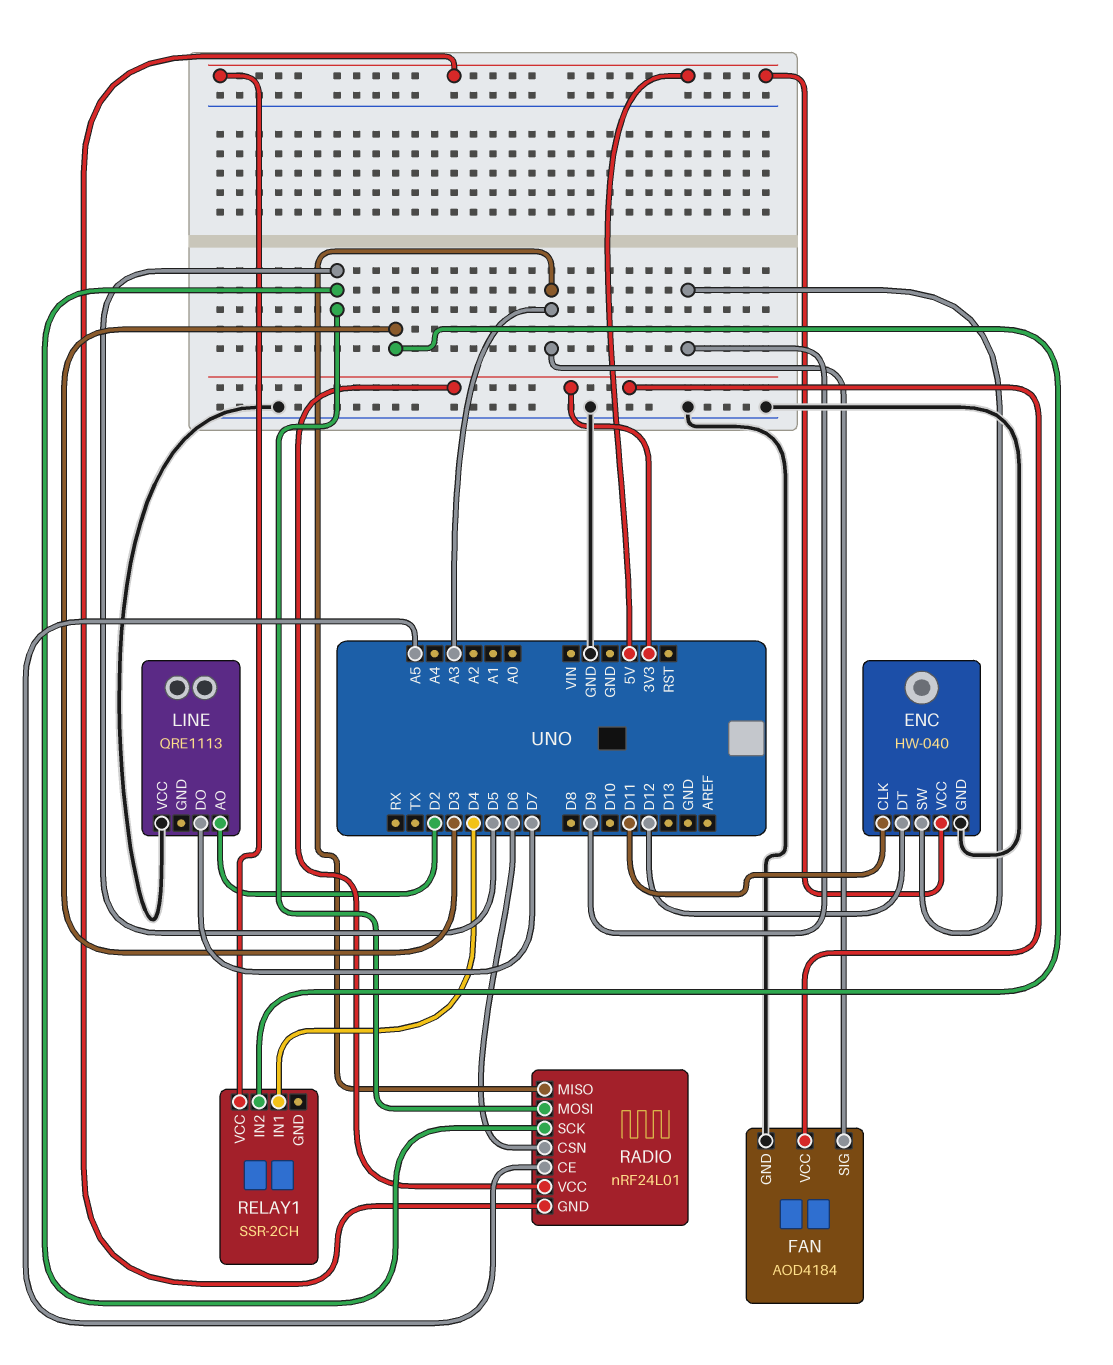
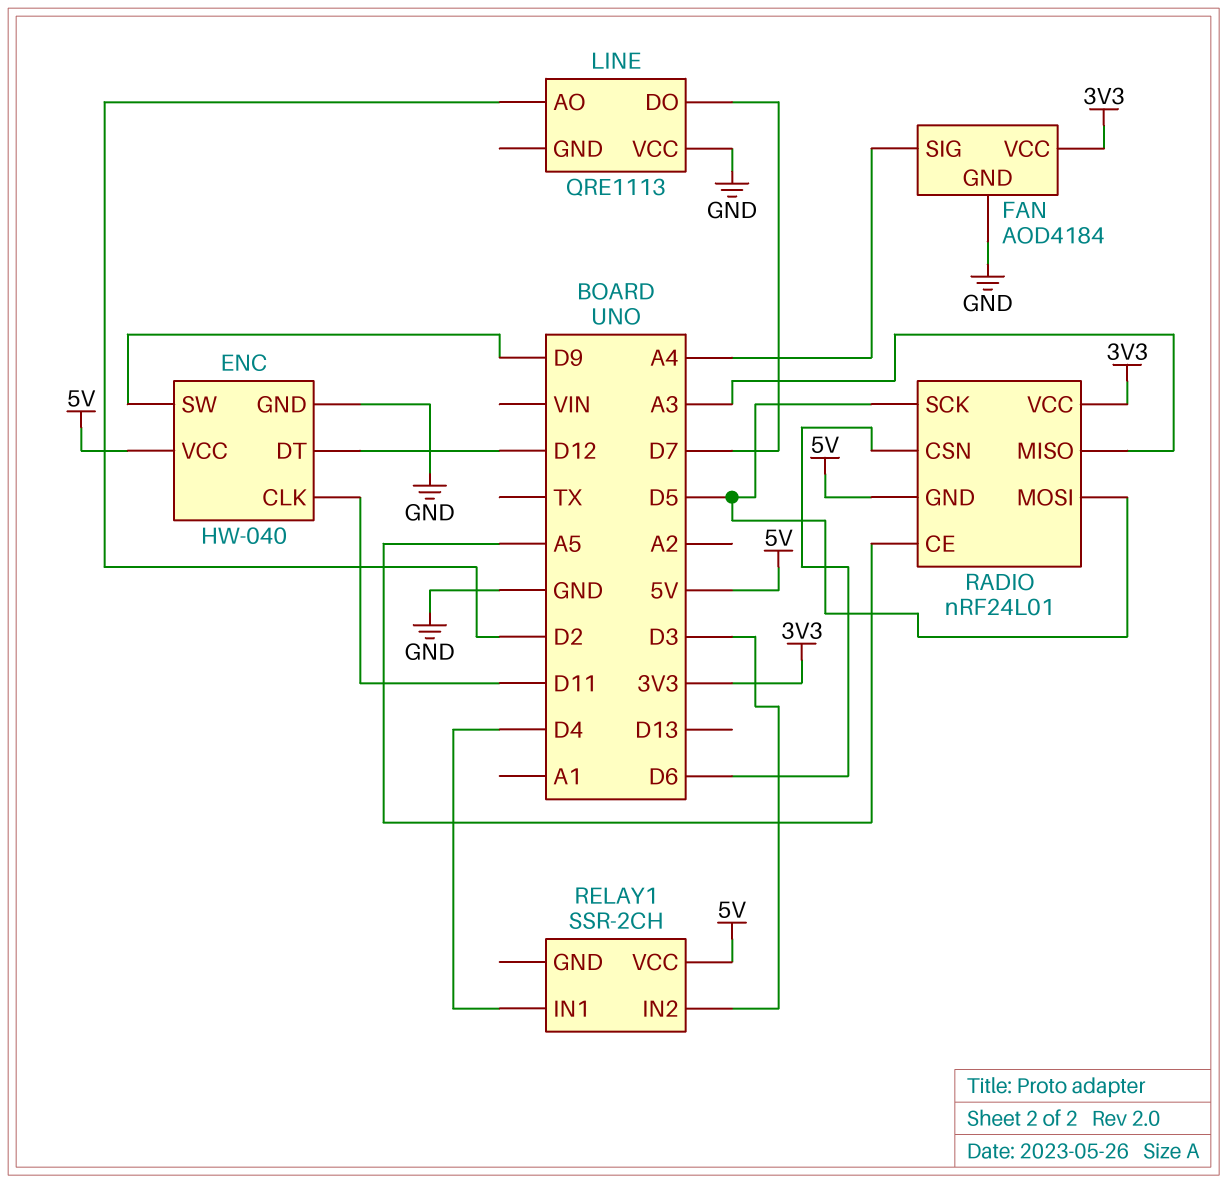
FAN pin SIG: A3 -> A4

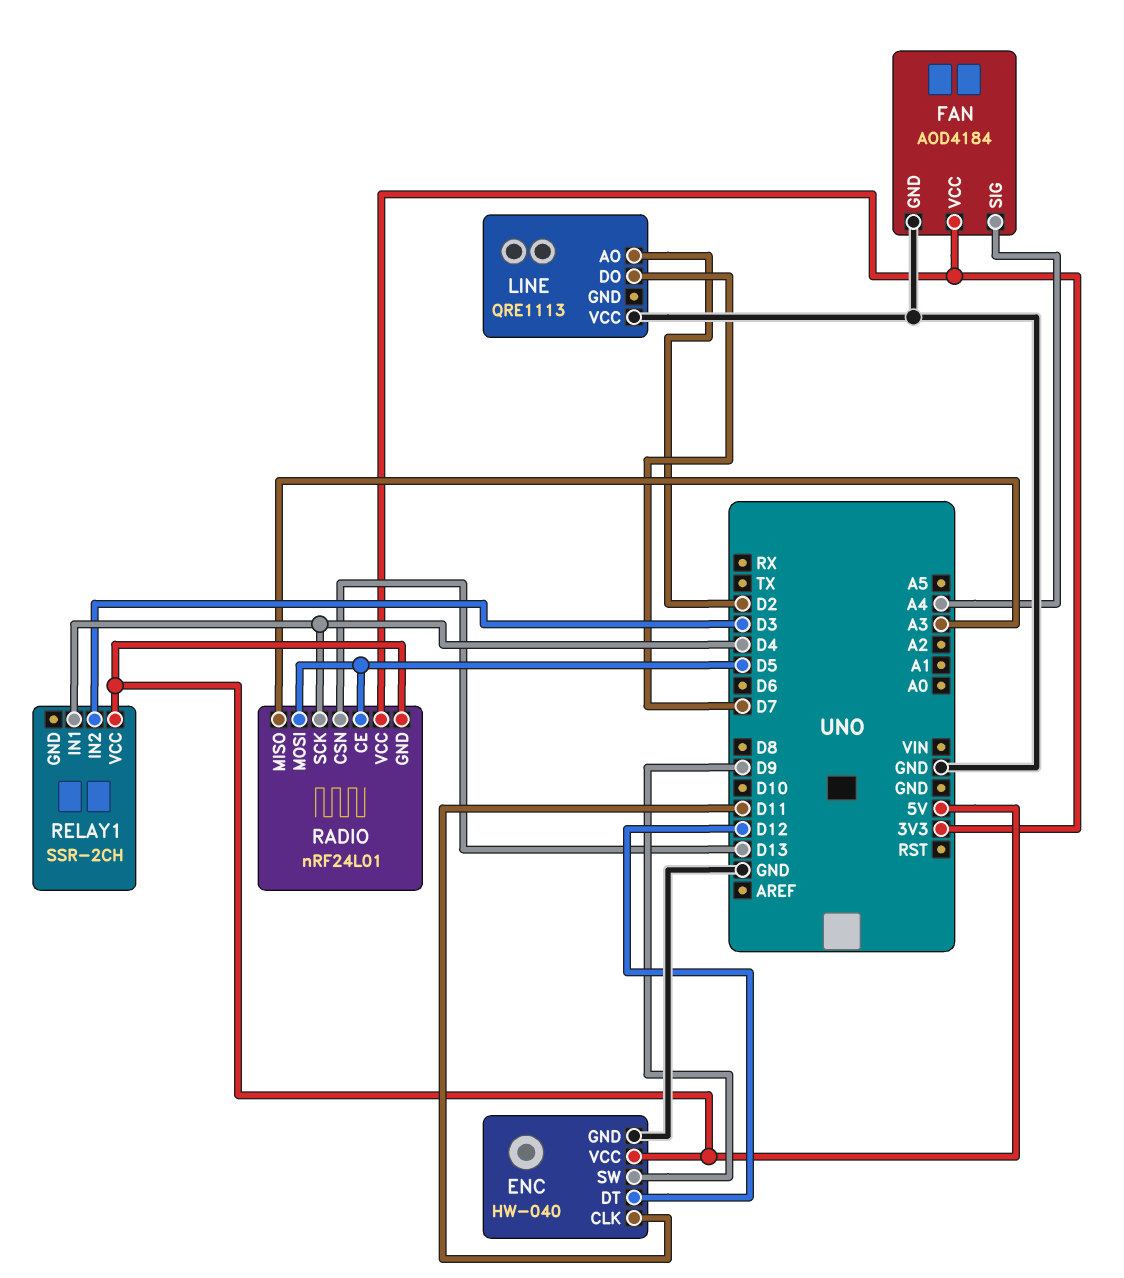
RADIO pin CE: A5 -> D5
RADIO pin CSN: D6 -> D13
RADIO pin SCK: D5 -> D4

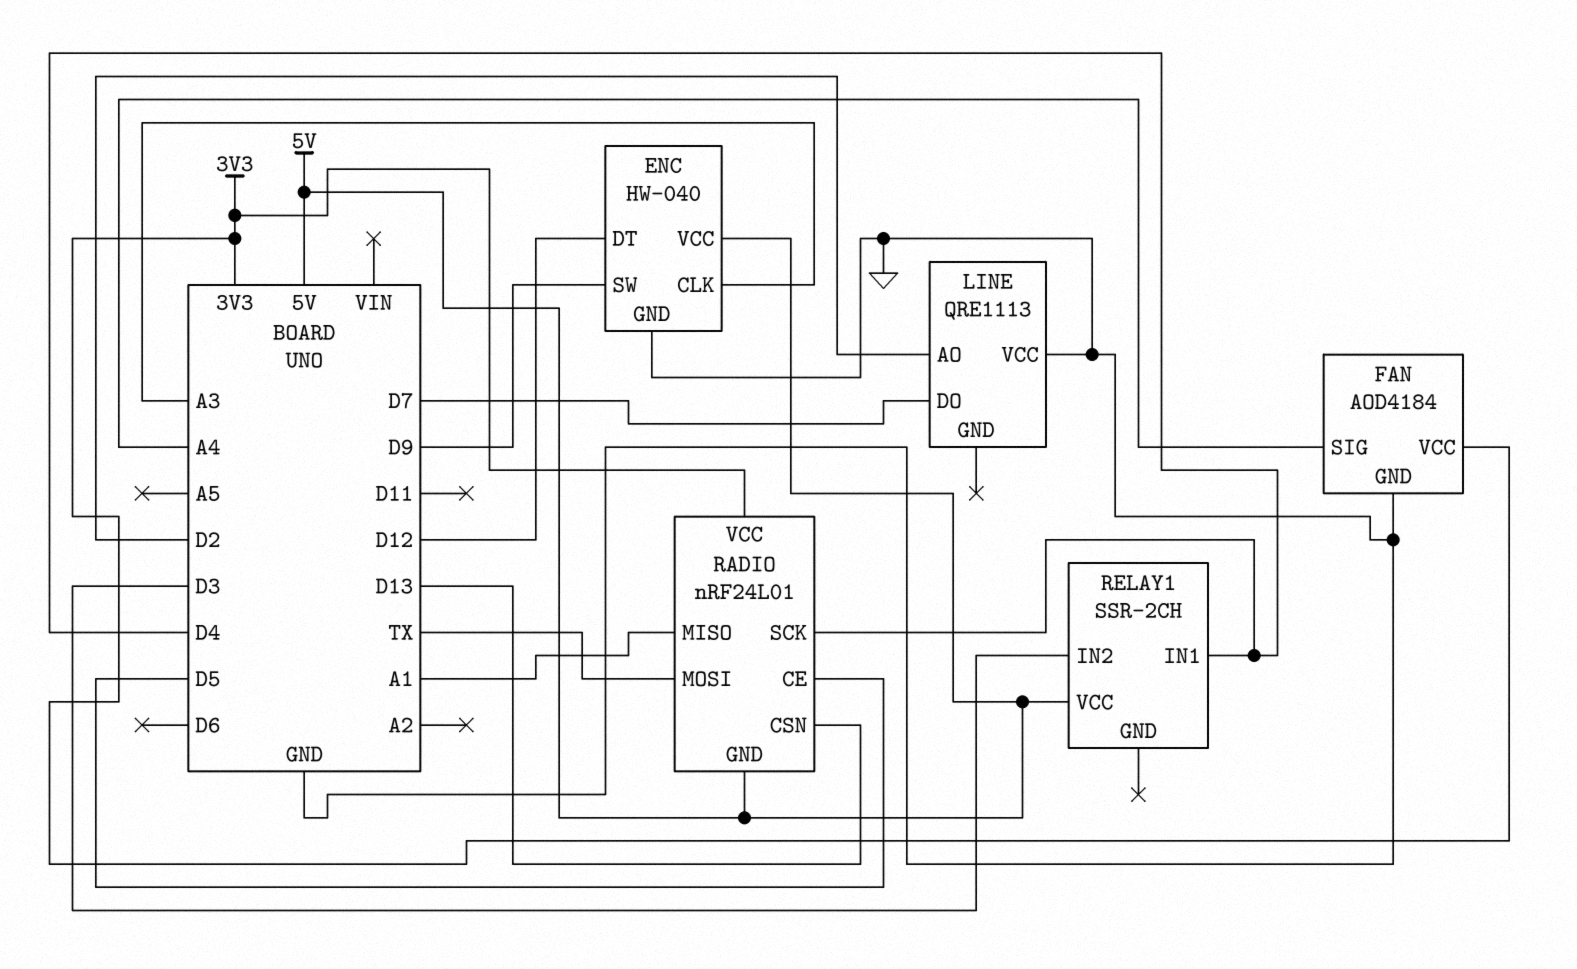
ENC pin CLK: D11 -> A3
RADIO pin MISO: A3 -> A1
RADIO pin MOSI: D5 -> TX

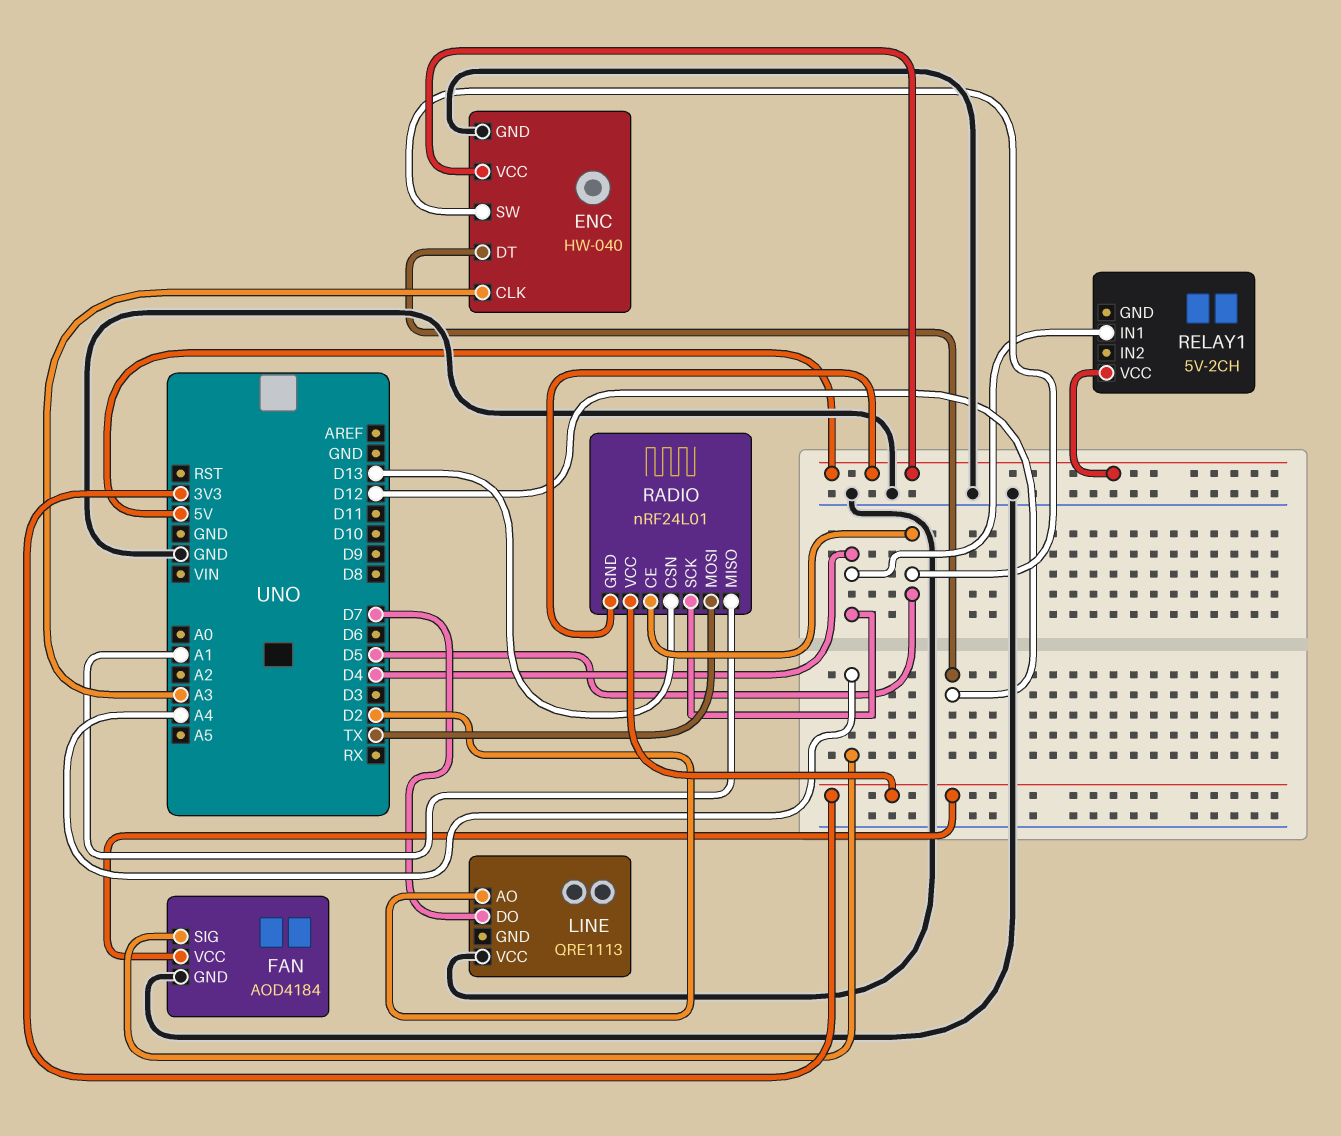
ENC pin SW: D9 -> D5
RELAY1: SSR-2CH -> 5V-2CH
RELAY1 pin IN2: D3 -> none

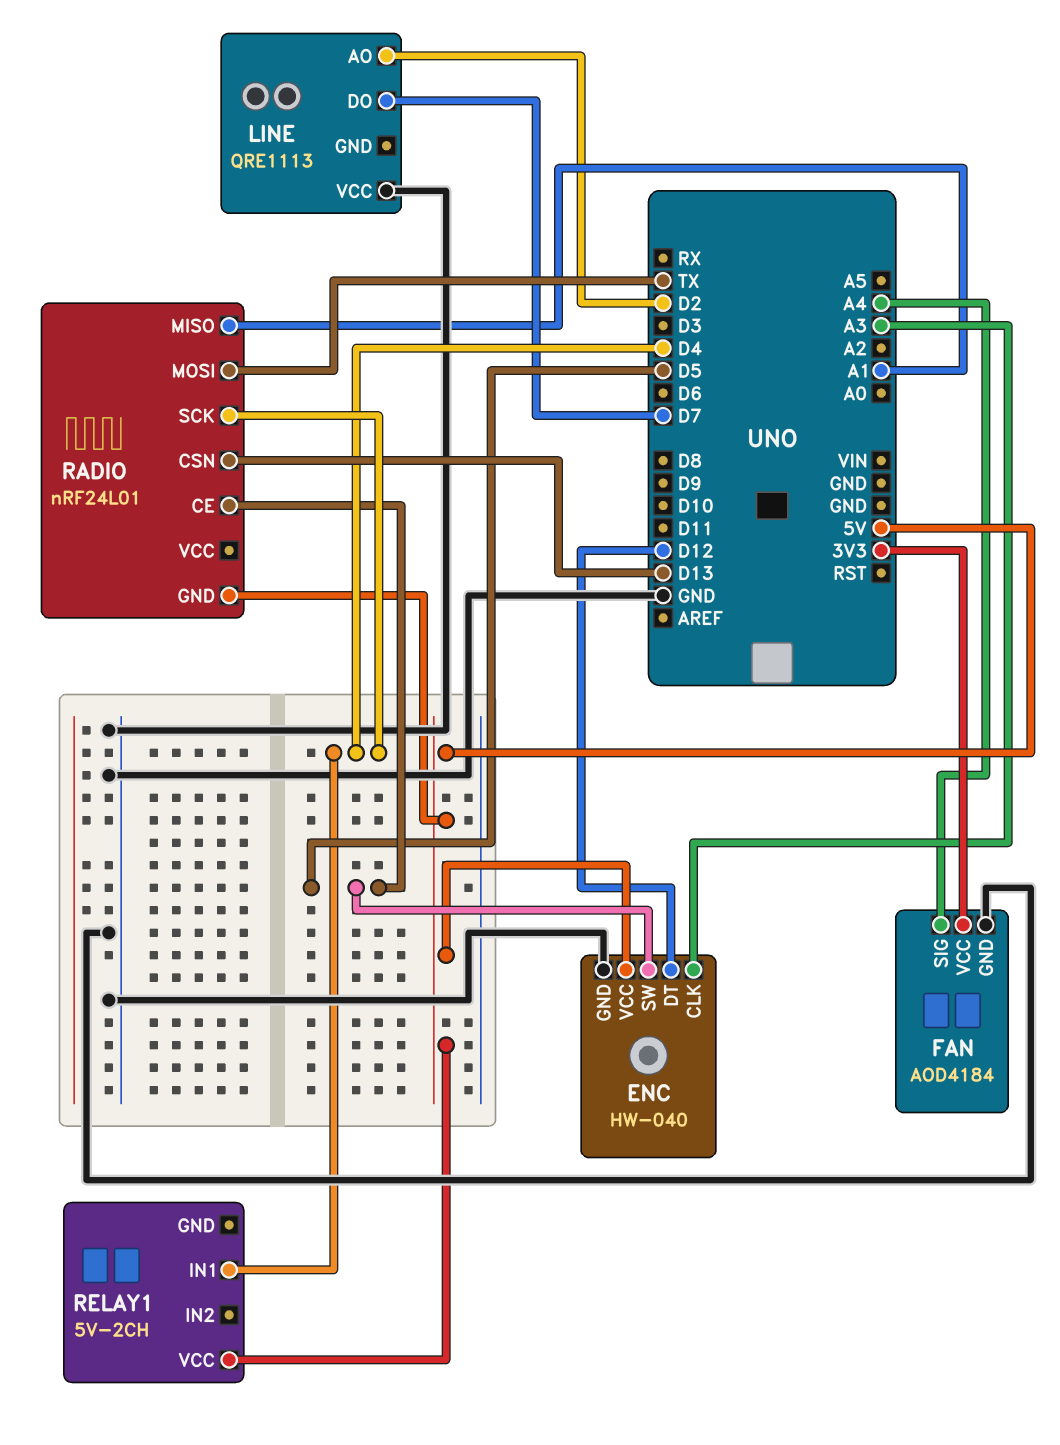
RADIO pin VCC: 3V3 -> none

